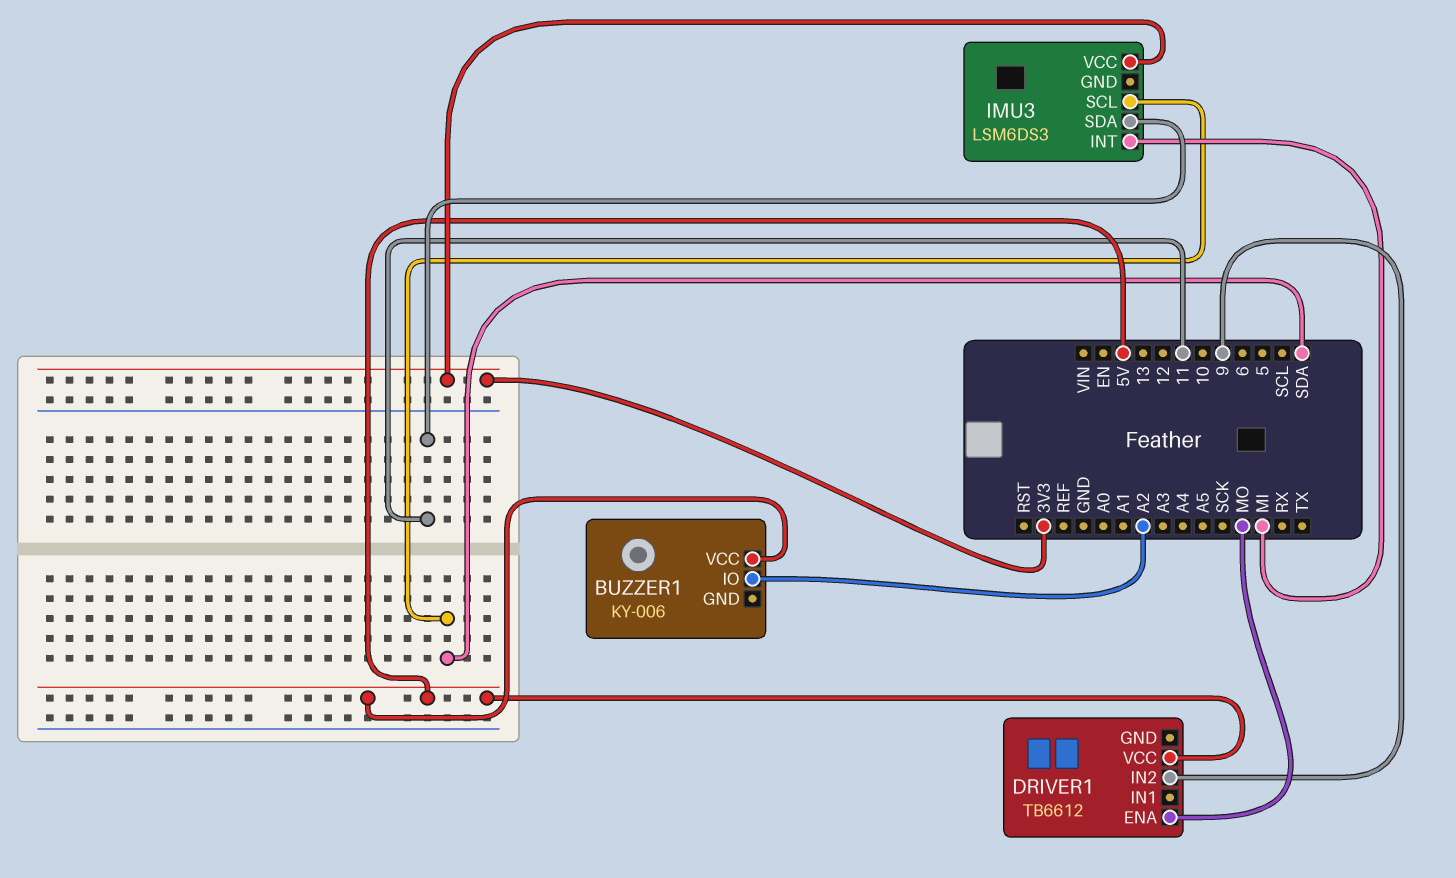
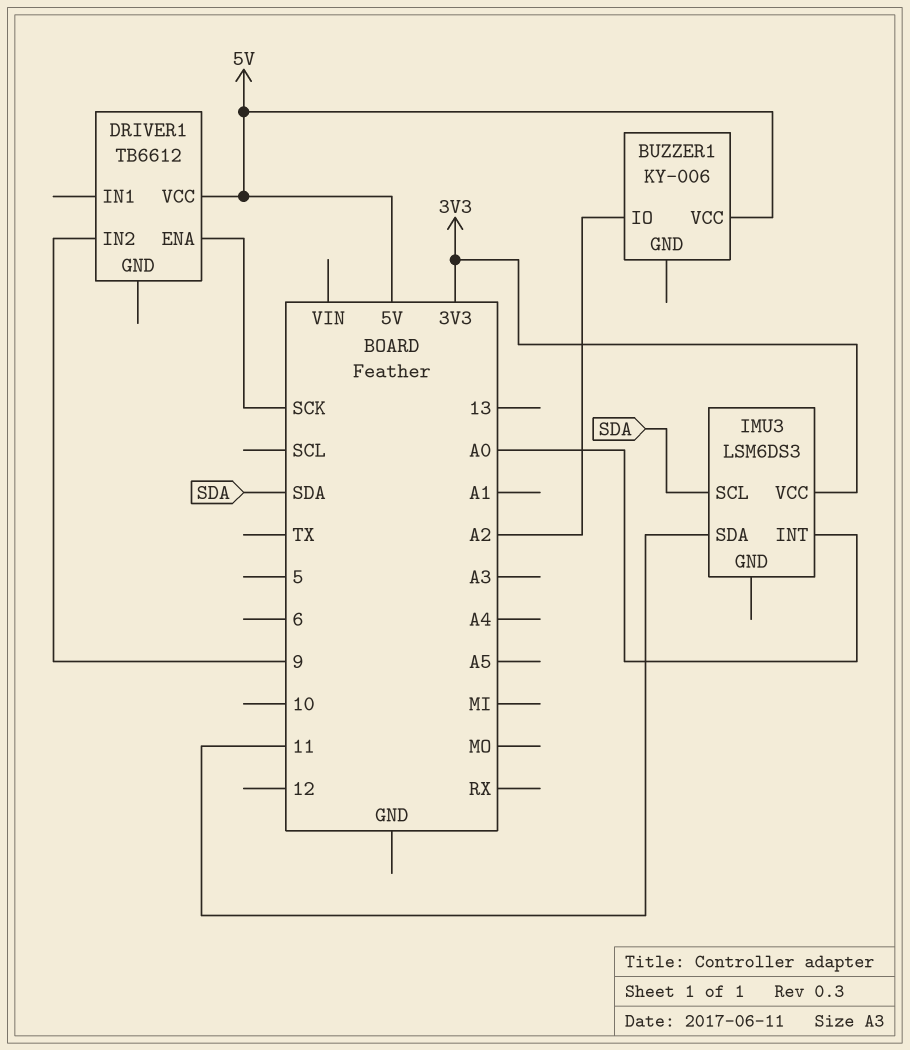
DRIVER1 pin ENA: MO -> SCK
IMU3 pin INT: MI -> A0

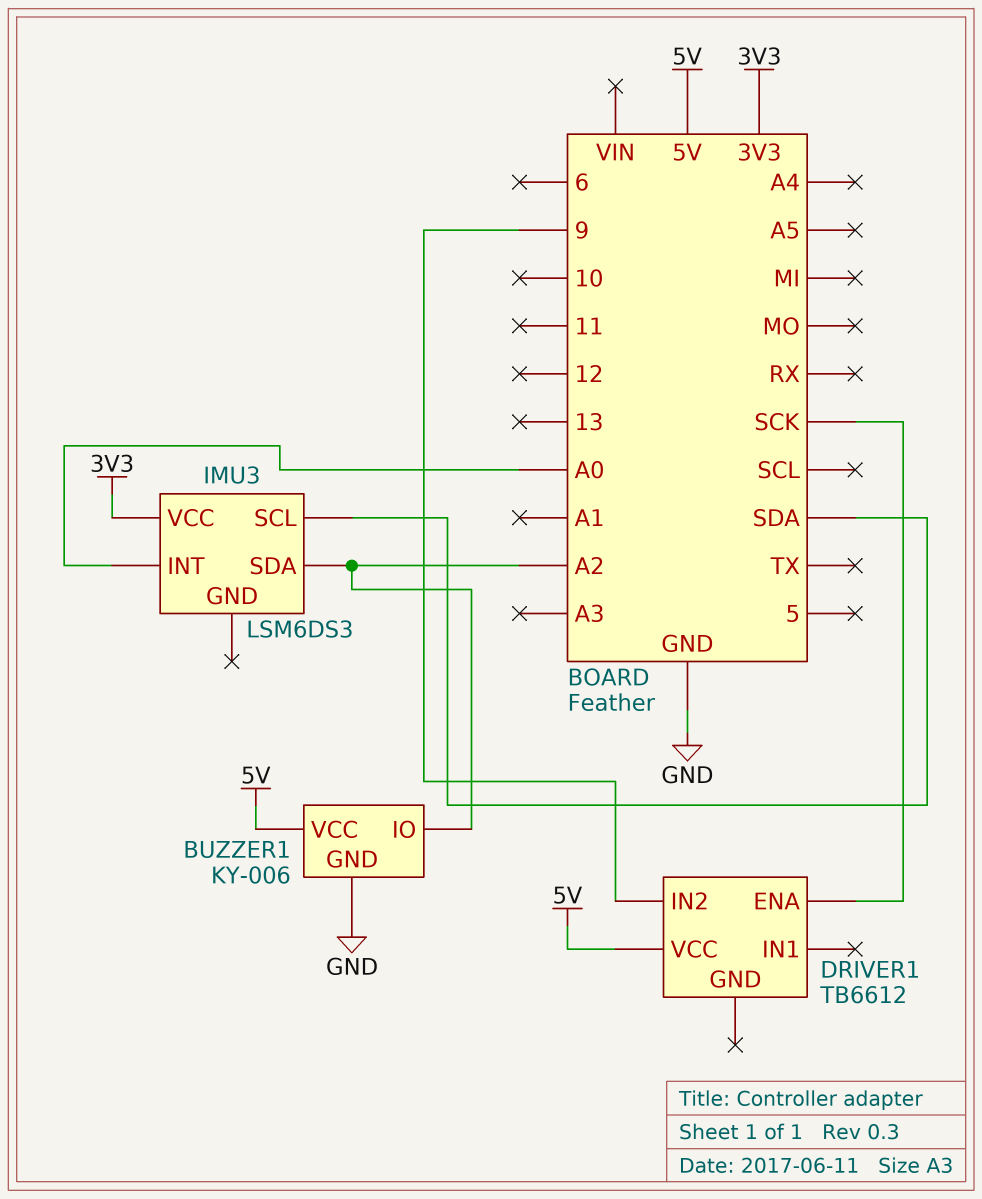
BUZZER1 pin GND: none -> GND
IMU3 pin SDA: 11 -> A2

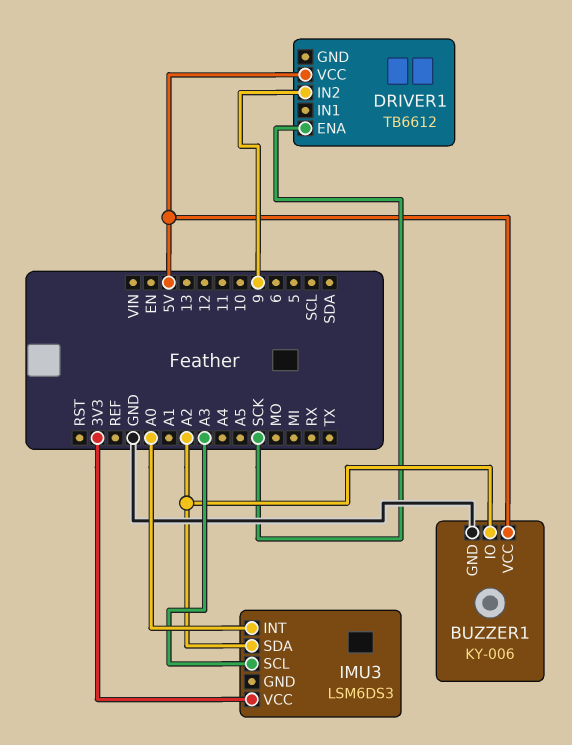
IMU3 pin SCL: SDA -> A3

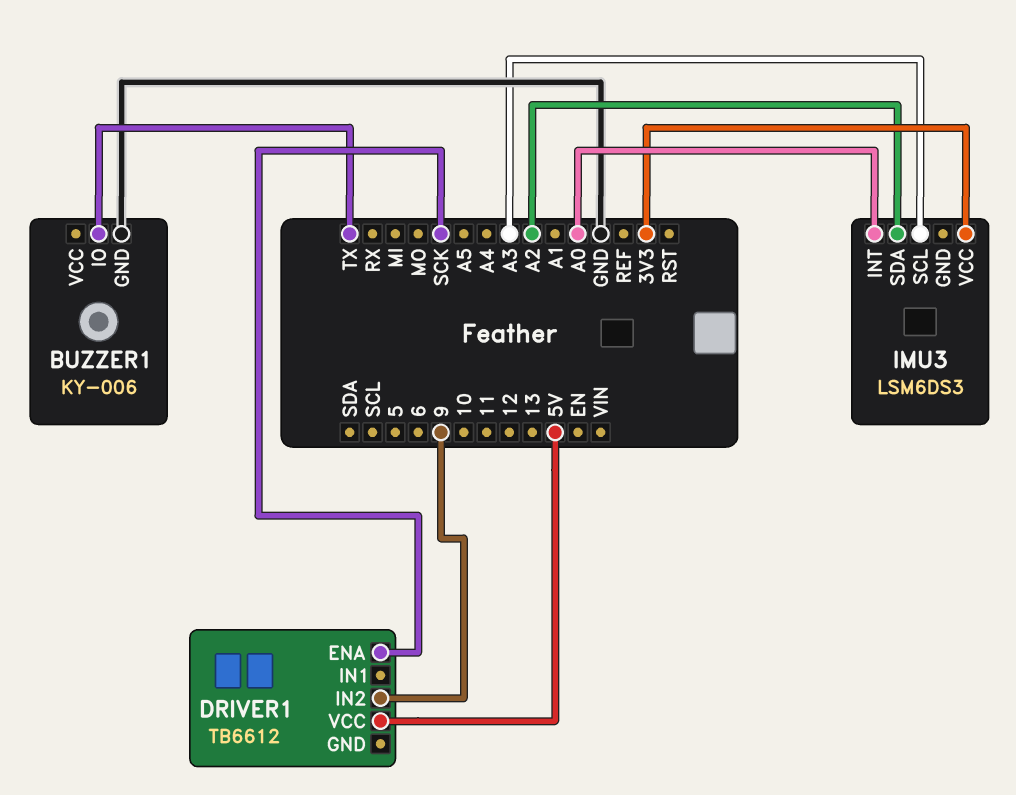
BUZZER1 pin IO: A2 -> TX
BUZZER1 pin VCC: 5V -> none

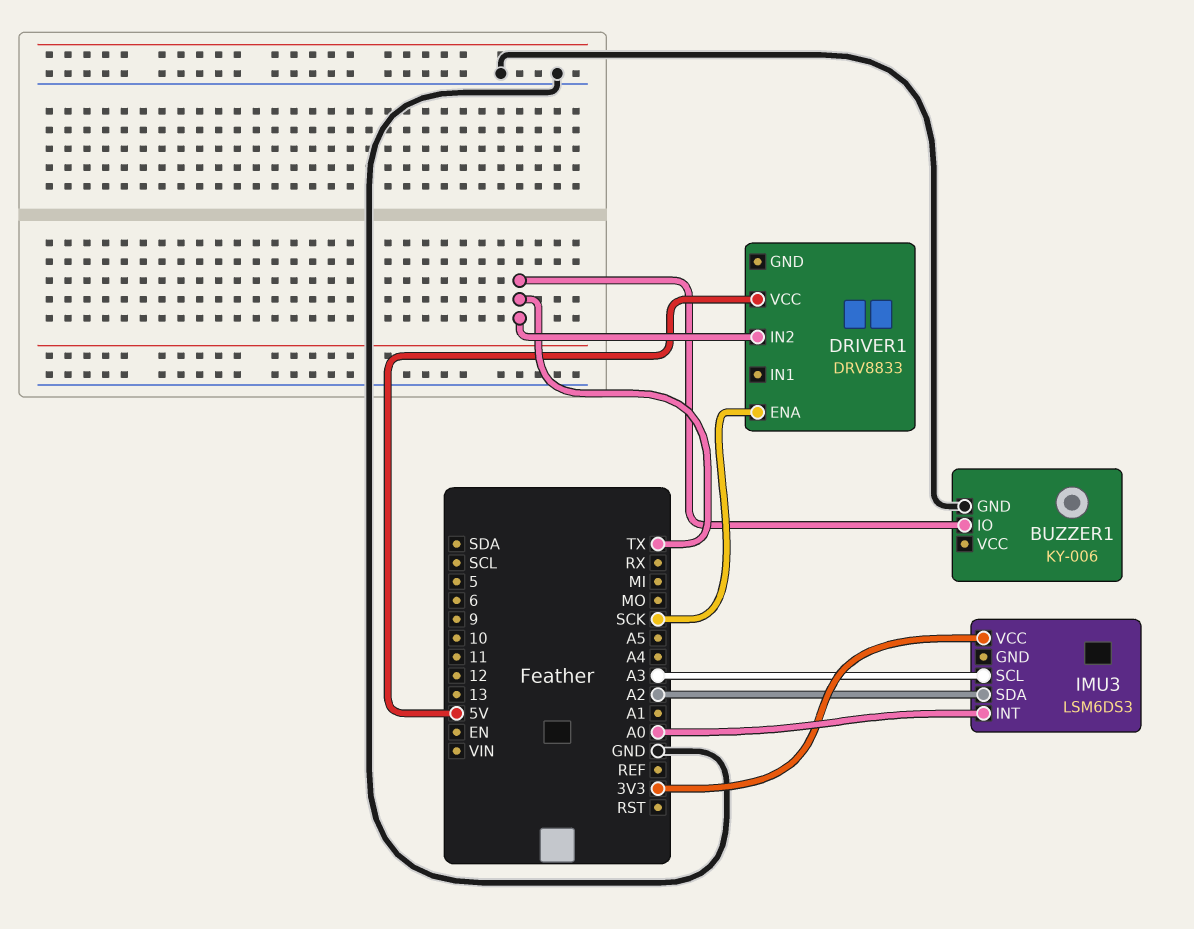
DRIVER1: TB6612 -> DRV8833
DRIVER1 pin IN2: 9 -> TX

